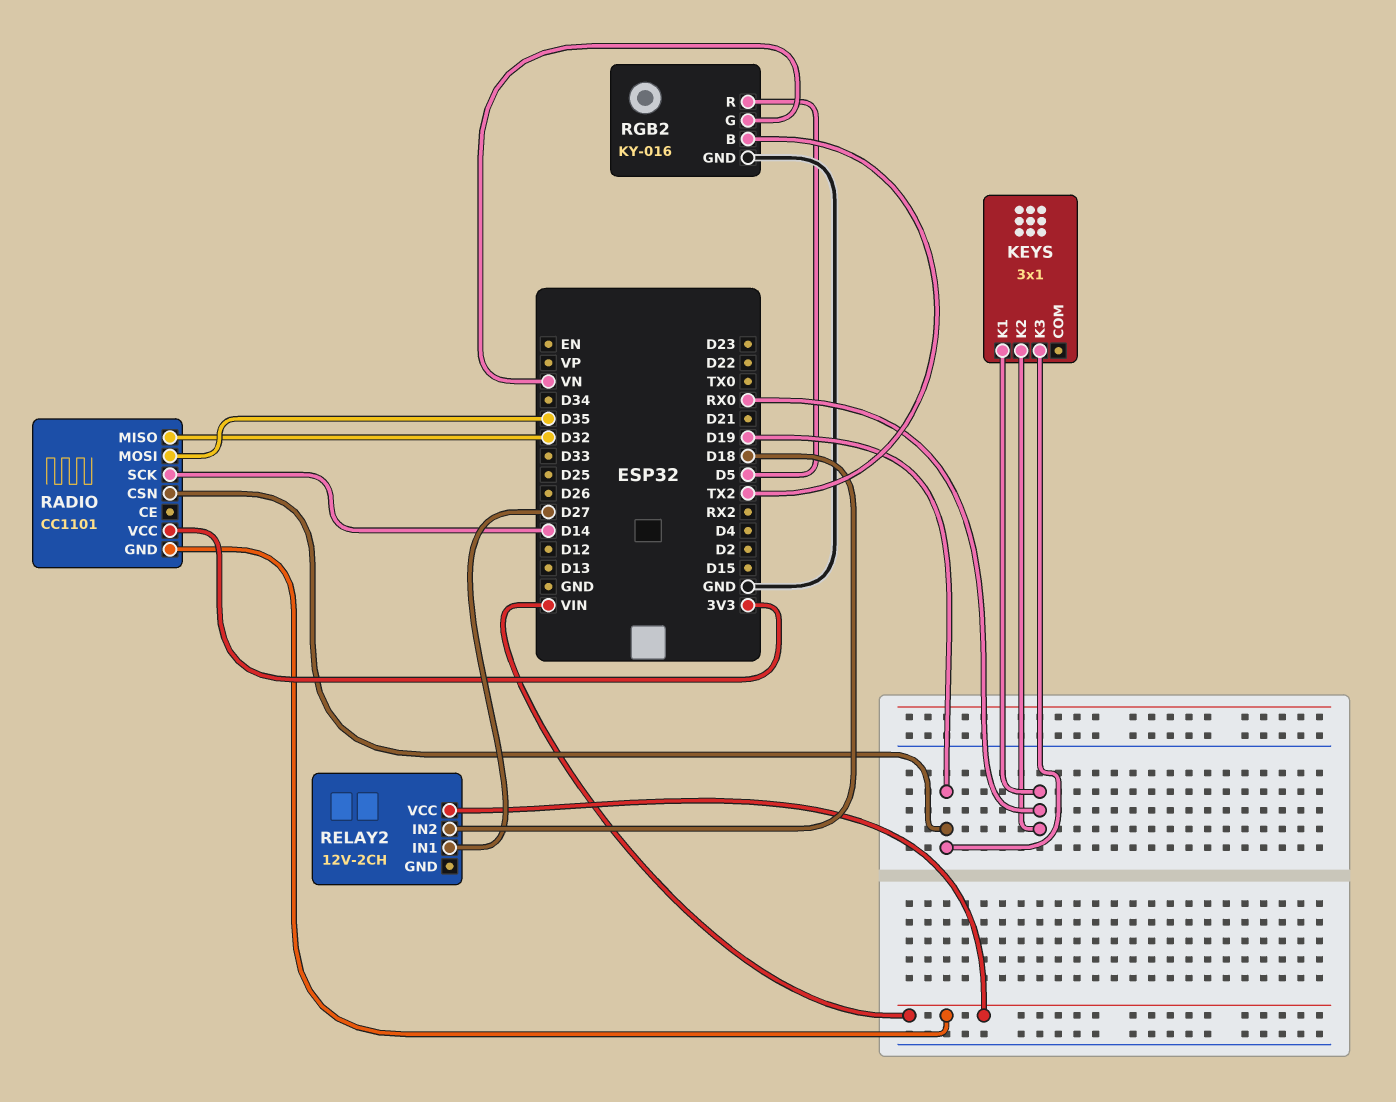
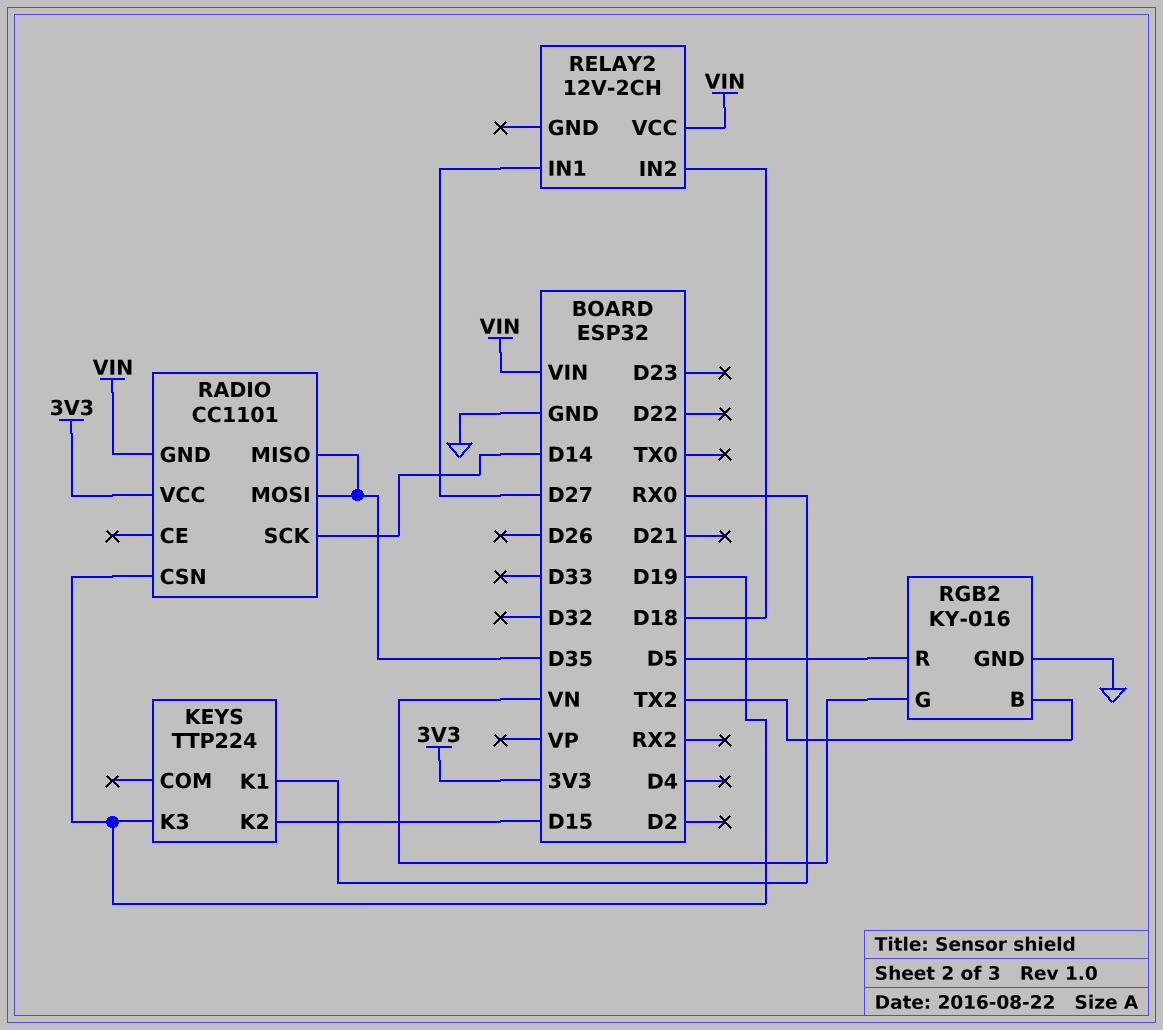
KEYS: 3x1 -> TTP224
KEYS pin K2: RX0 -> D15
RADIO pin MISO: D32 -> D35

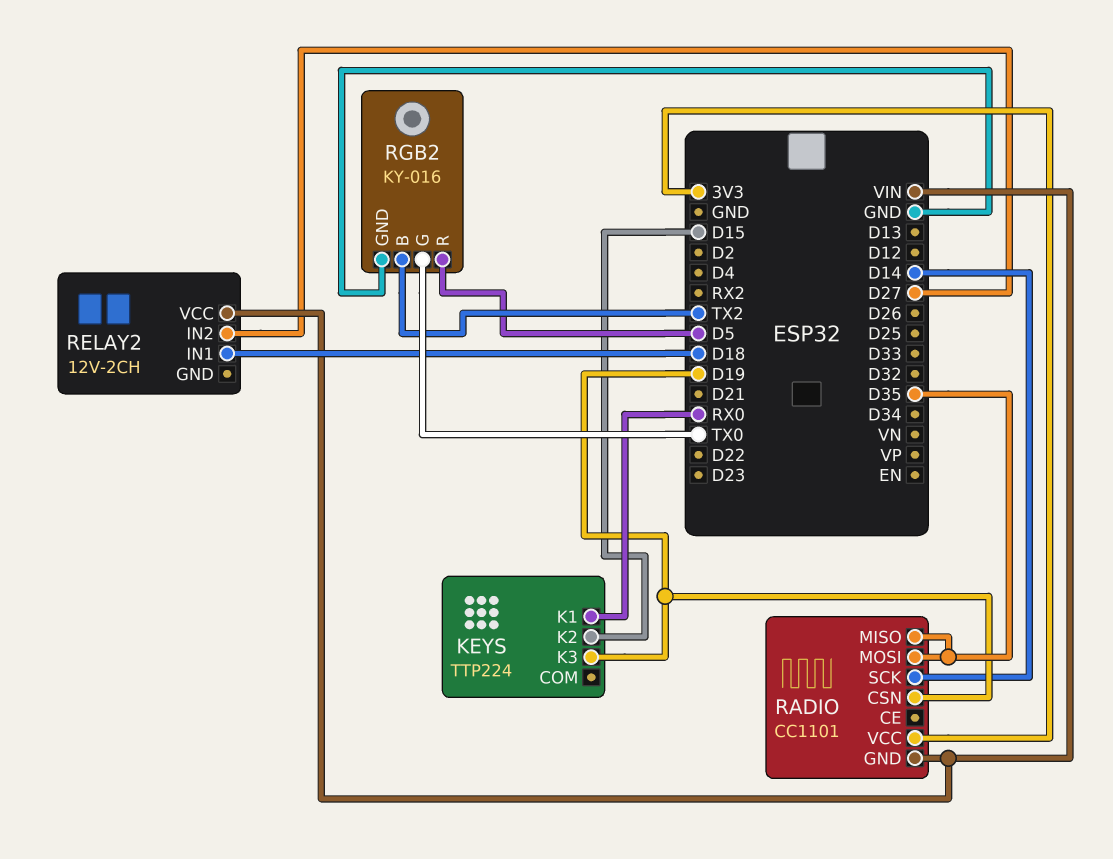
RELAY2 pin IN1: D27 -> D18
RELAY2 pin IN2: D18 -> D27
RGB2 pin G: VN -> TX0

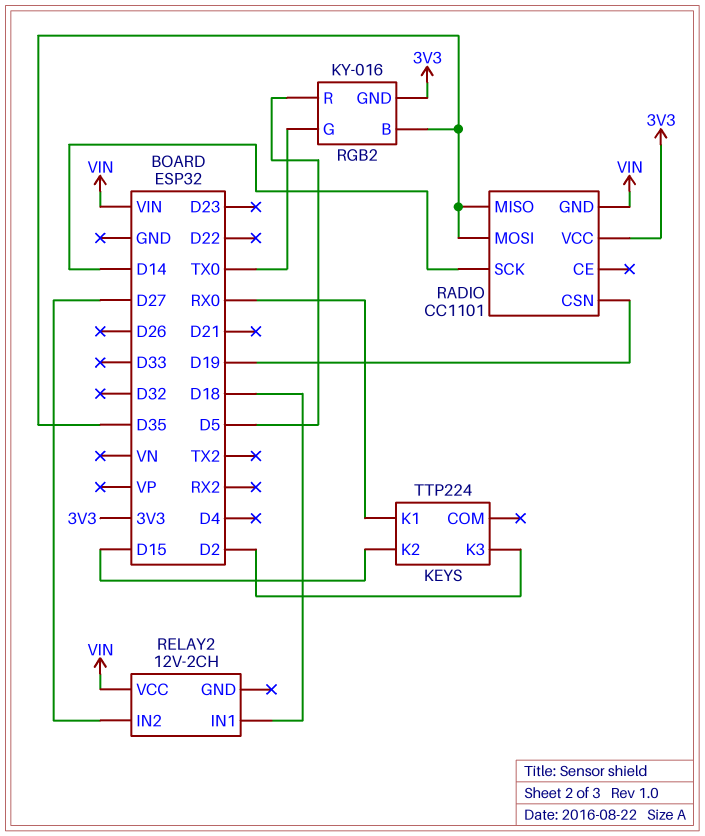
KEYS pin K3: D19 -> D2
RGB2 pin B: TX2 -> D35
RGB2 pin GND: GND -> 3V3

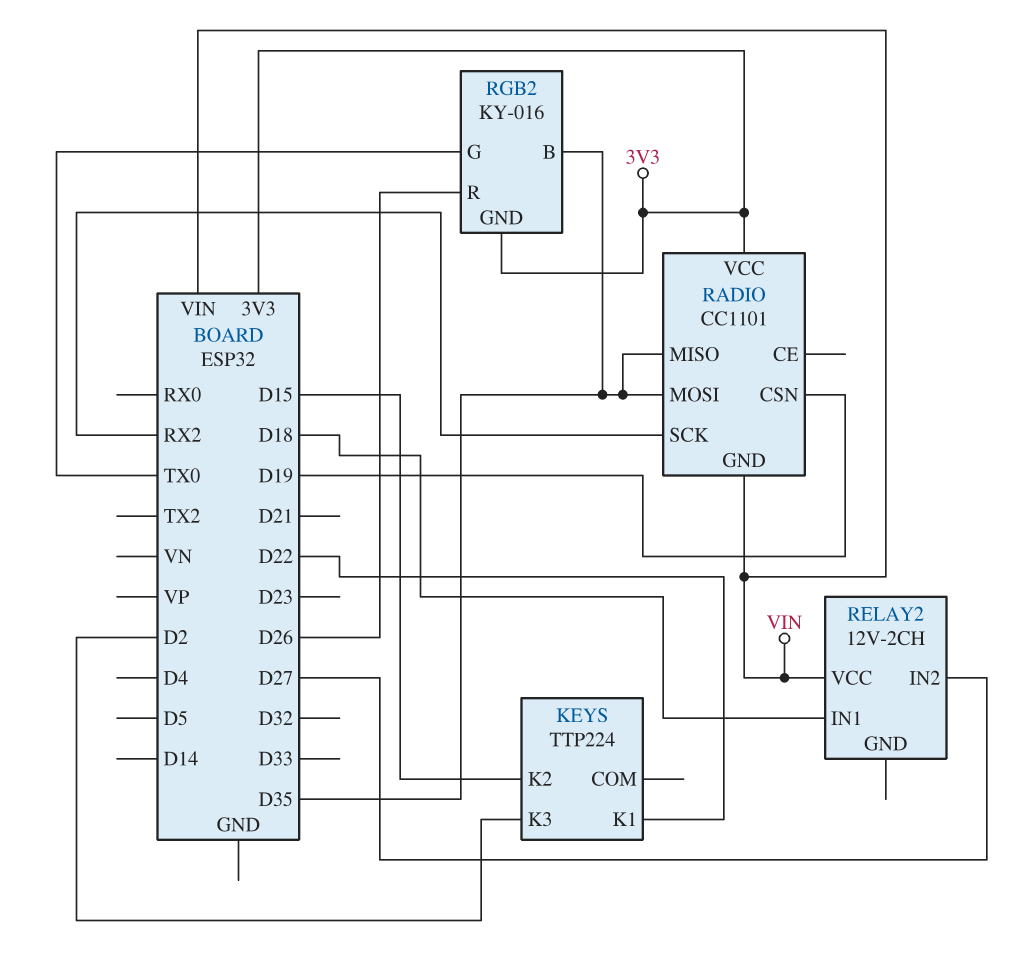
KEYS pin K1: RX0 -> D22
RADIO pin SCK: D14 -> RX2
RGB2 pin R: D5 -> D26

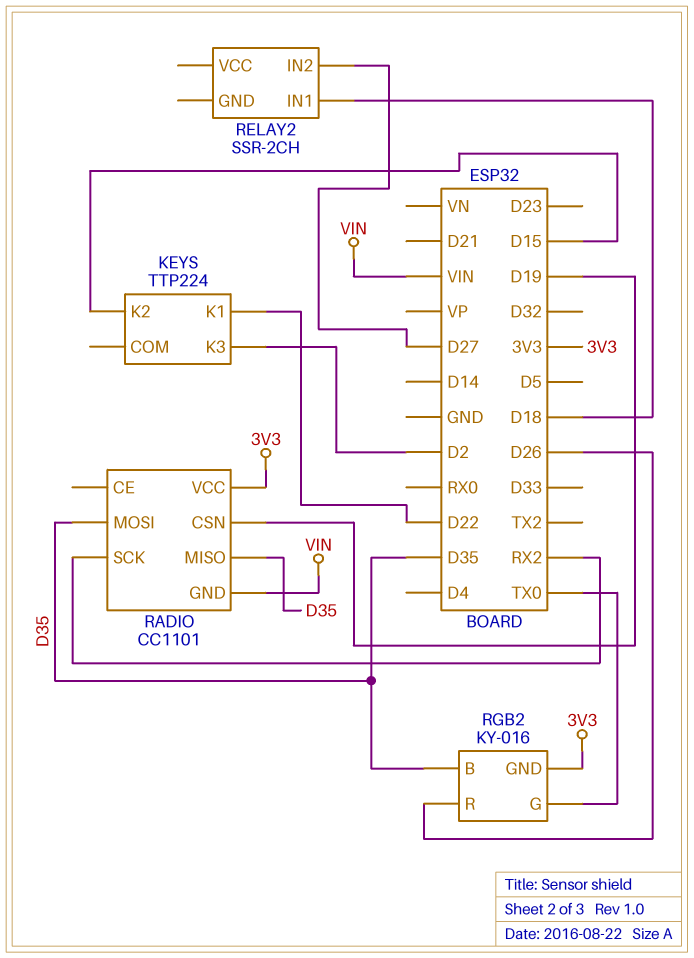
RELAY2: 12V-2CH -> SSR-2CH
RELAY2 pin VCC: VIN -> none

